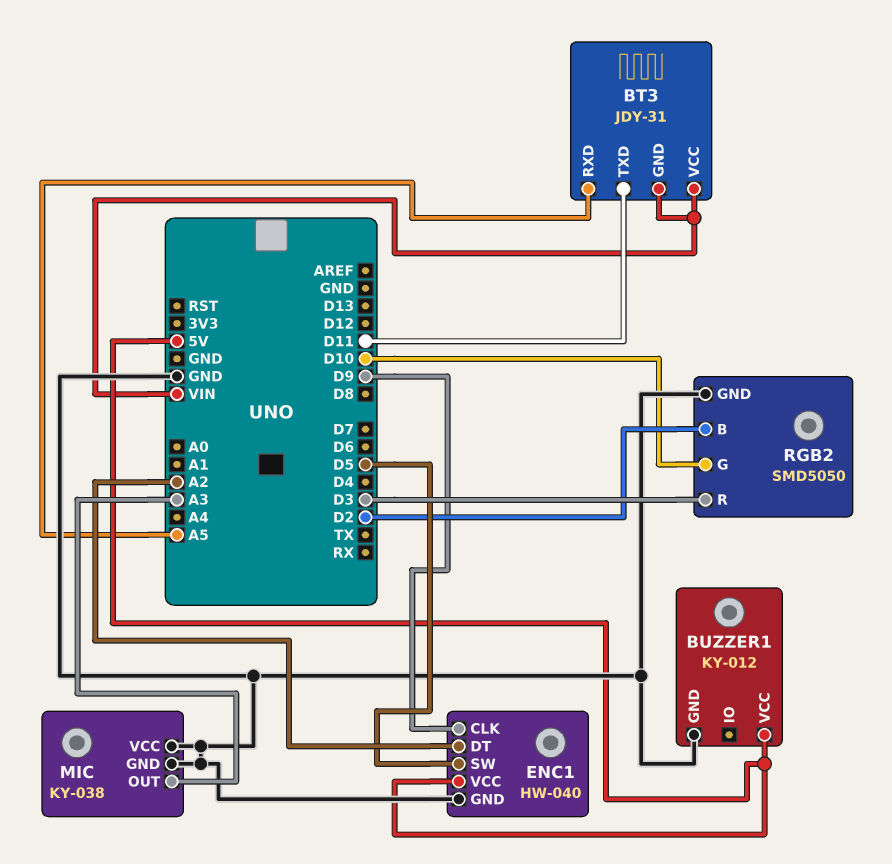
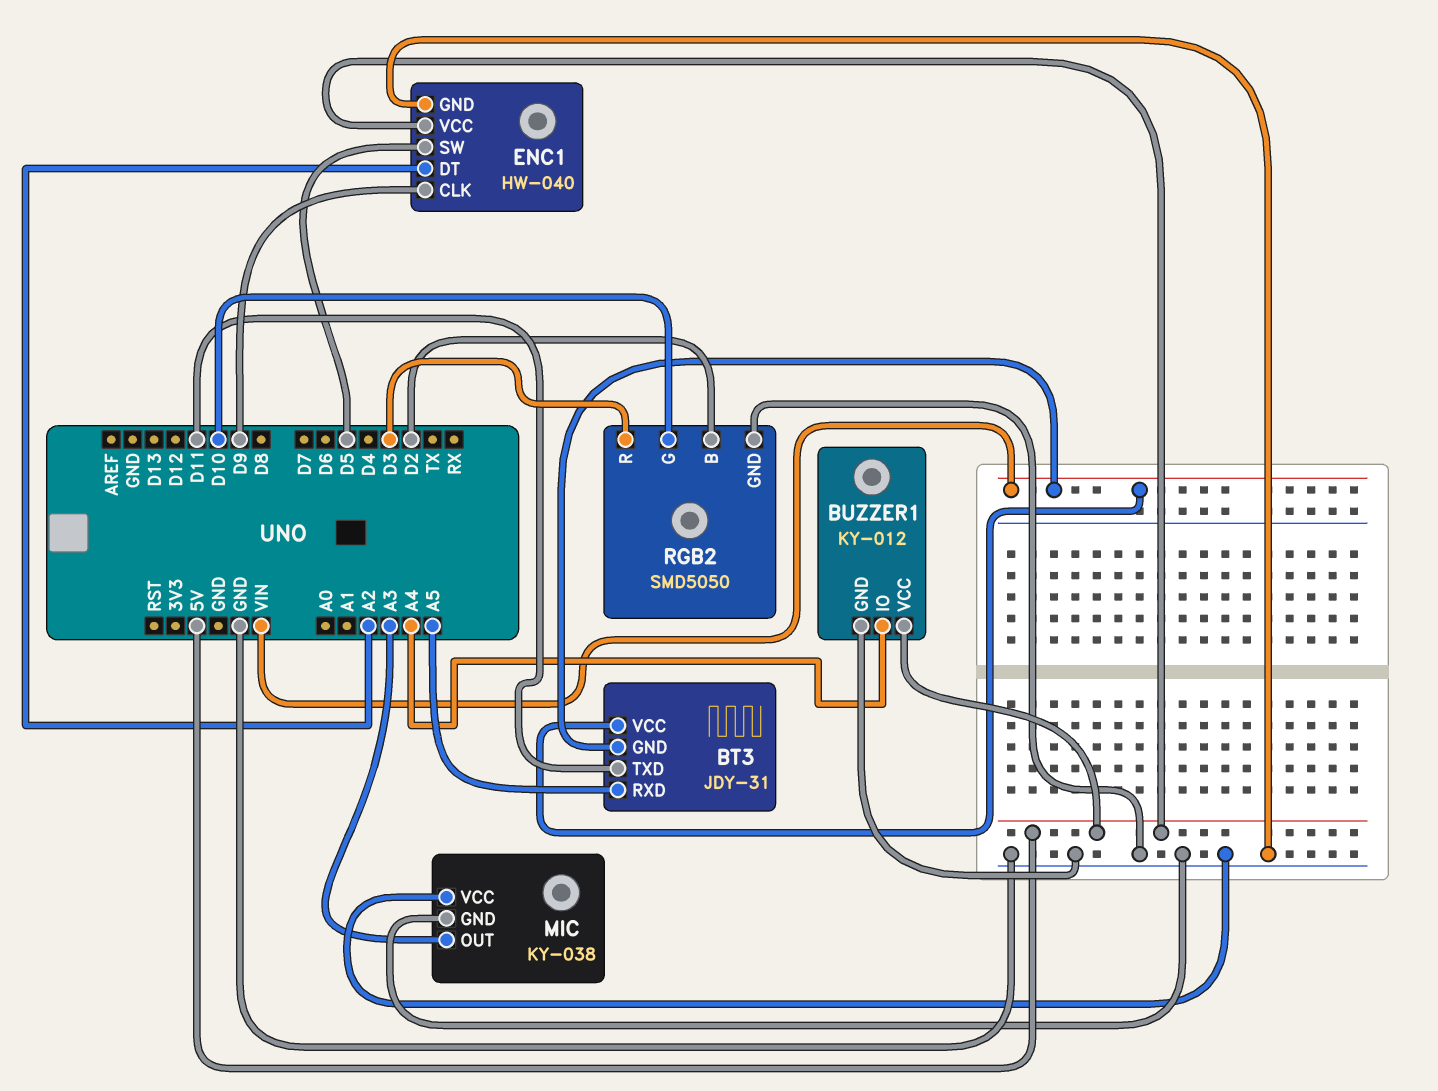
BUZZER1 pin IO: none -> A4

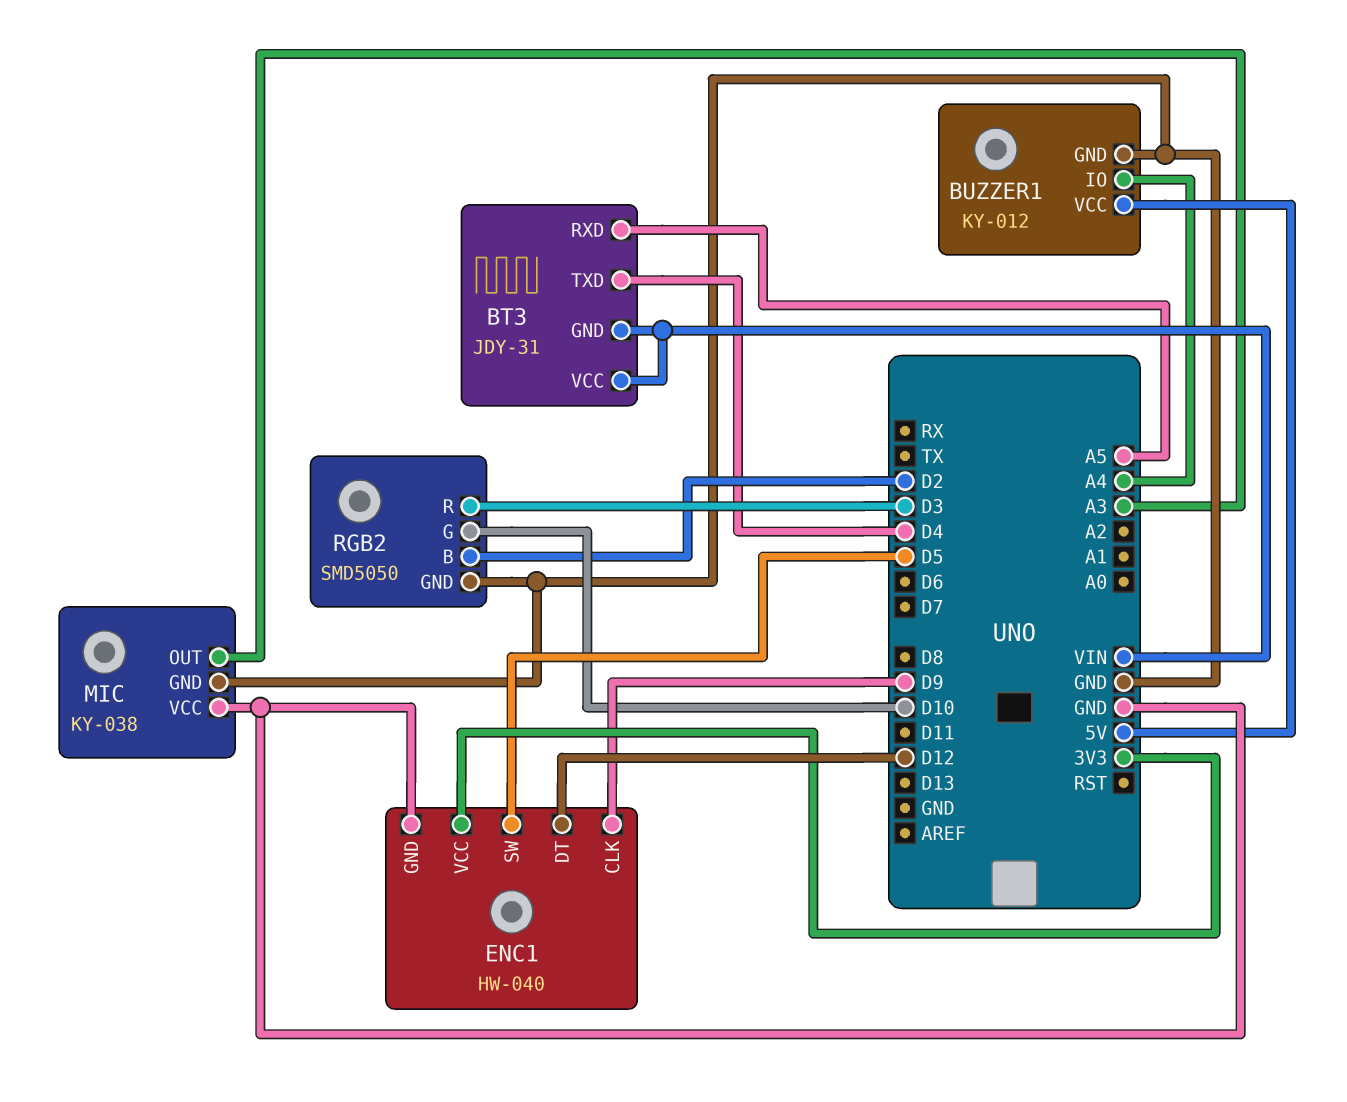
BT3 pin TXD: D11 -> D4
ENC1 pin DT: A2 -> D12
ENC1 pin VCC: 5V -> 3V3

